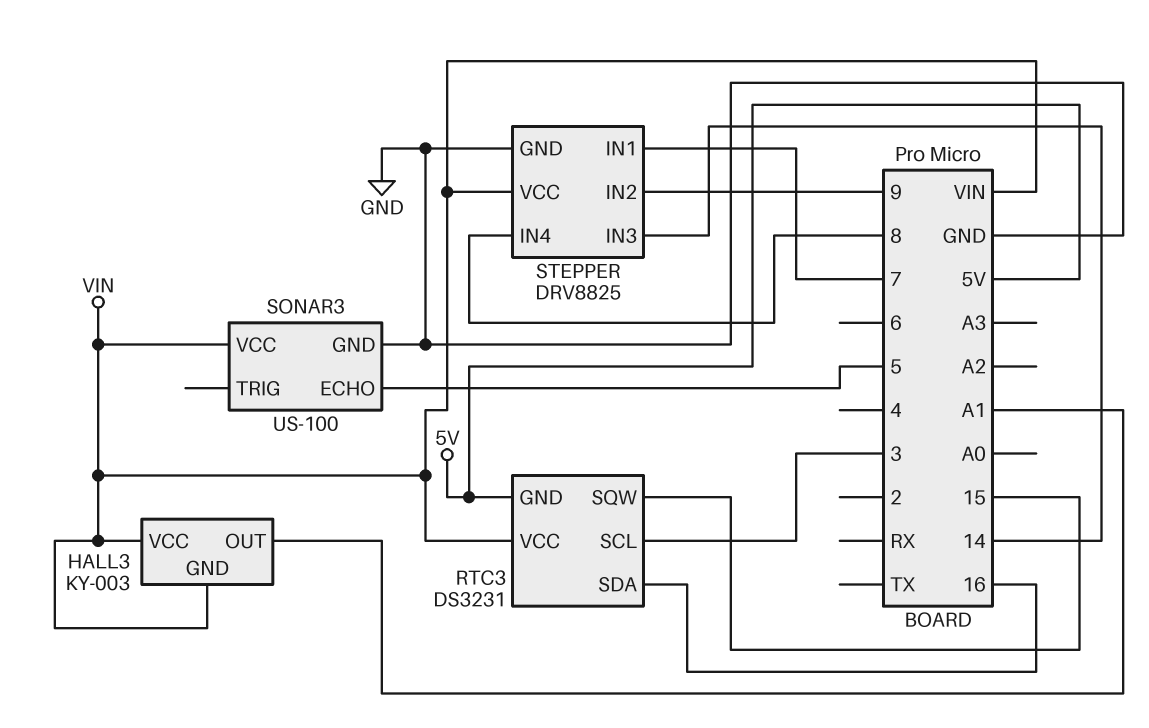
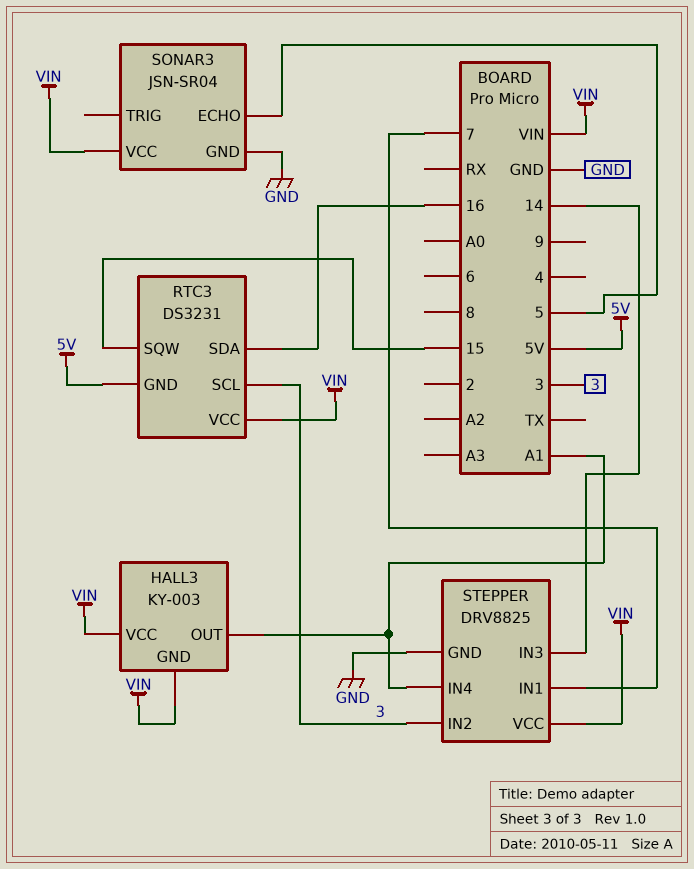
SONAR3: US-100 -> JSN-SR04
STEPPER pin IN2: 9 -> 3
STEPPER pin IN4: 8 -> A1

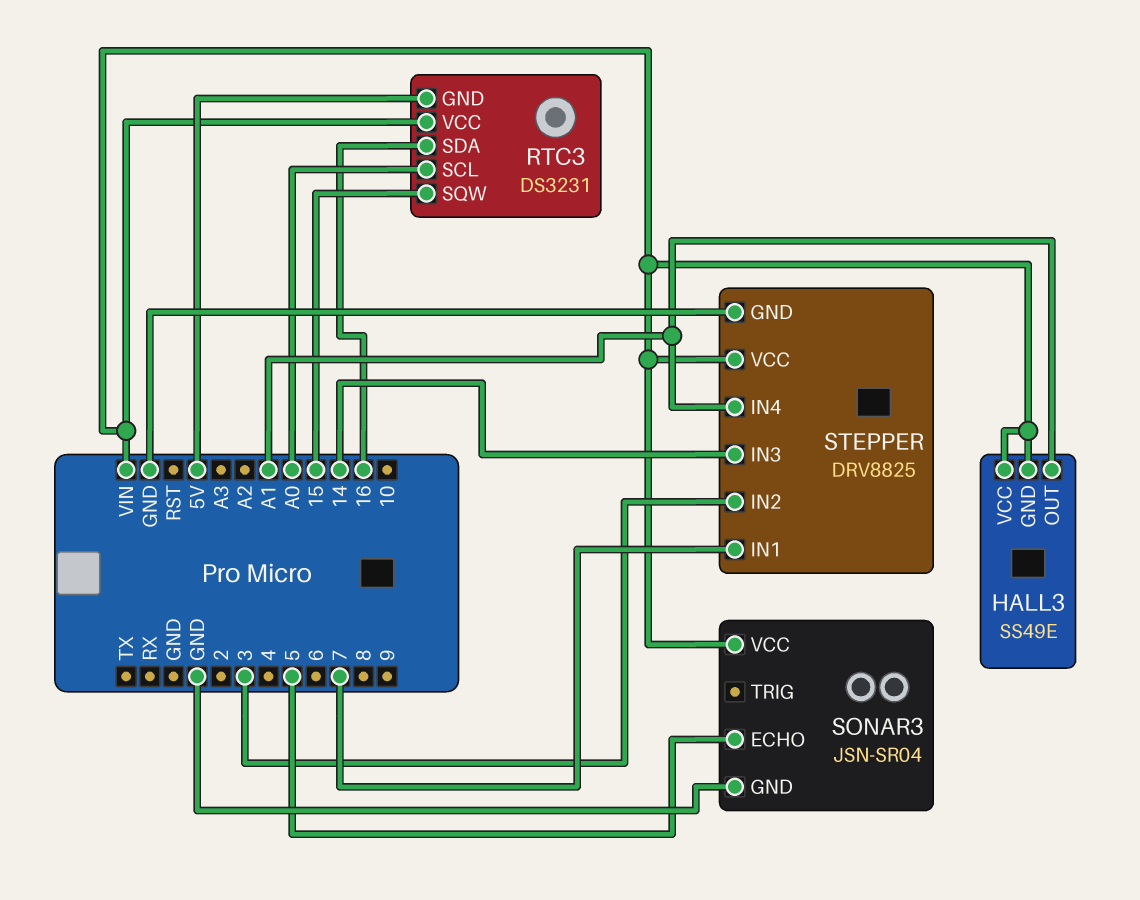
HALL3: KY-003 -> SS49E
RTC3 pin SCL: 3 -> A0

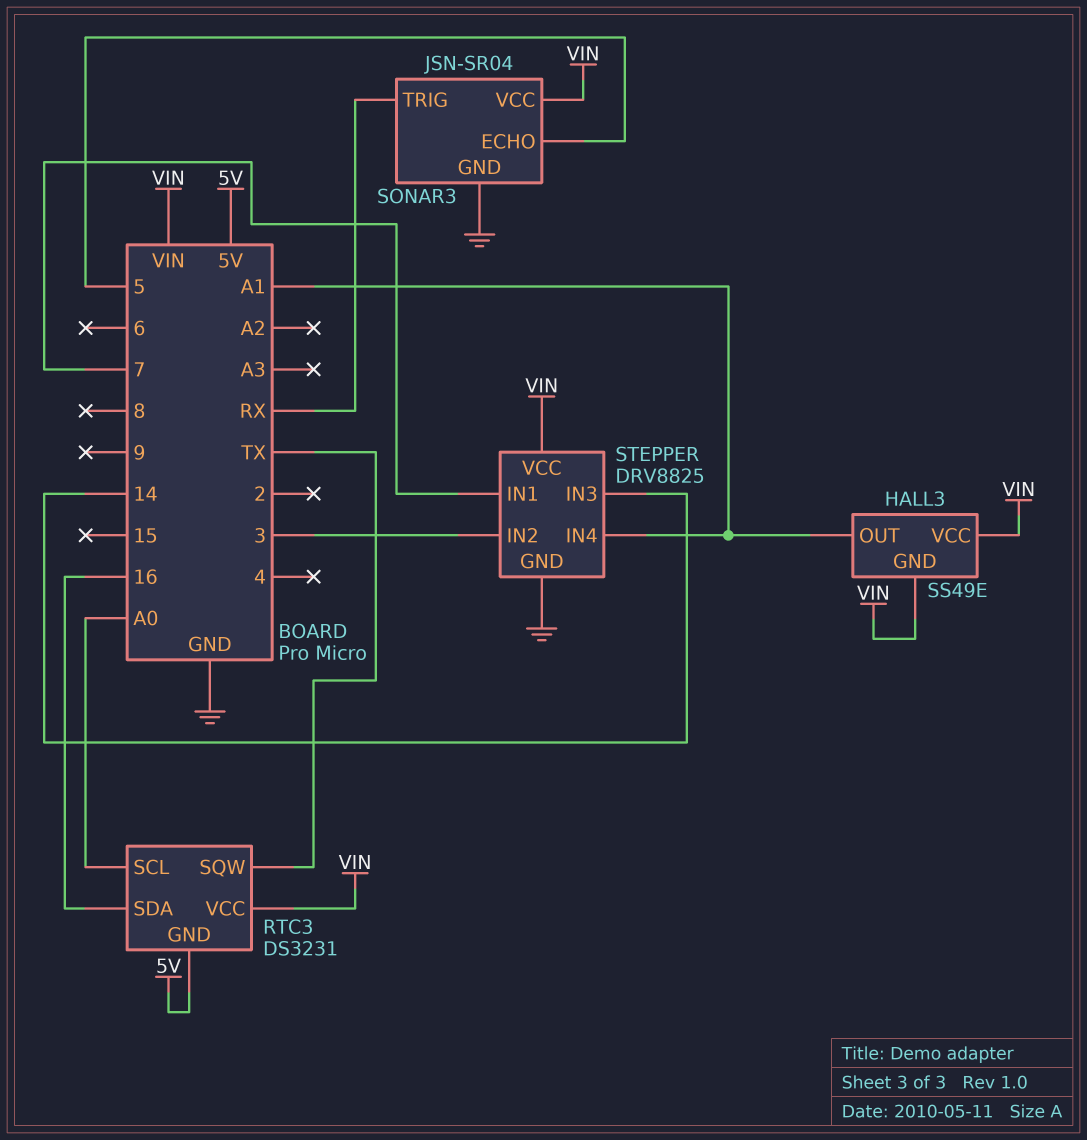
RTC3 pin SQW: 15 -> TX
SONAR3 pin TRIG: none -> RX

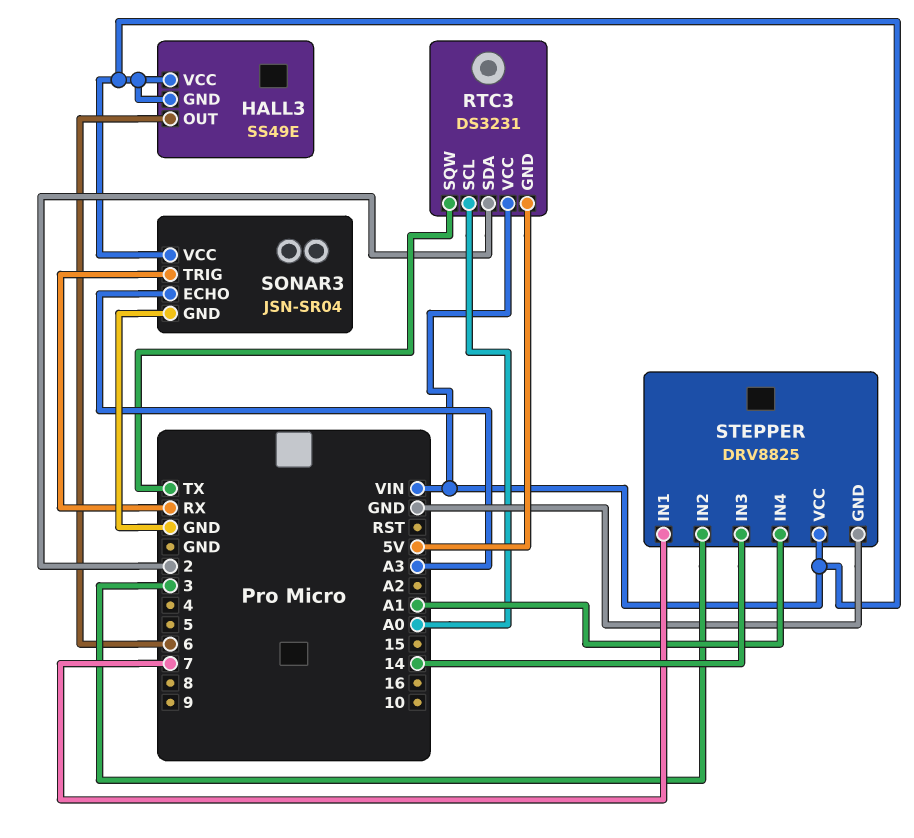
HALL3 pin OUT: A1 -> 6
RTC3 pin SDA: 16 -> 2
SONAR3 pin ECHO: 5 -> A3

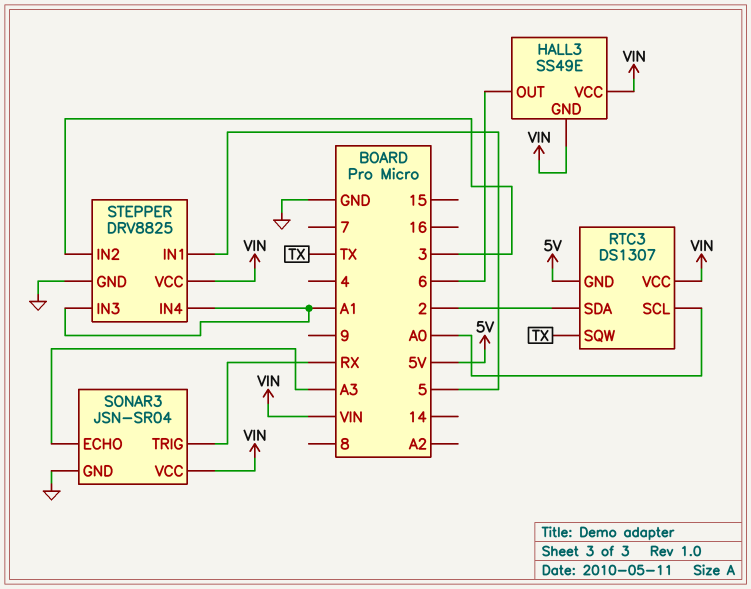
RTC3: DS3231 -> DS1307
STEPPER pin IN1: 7 -> 5
STEPPER pin IN3: 14 -> A1

